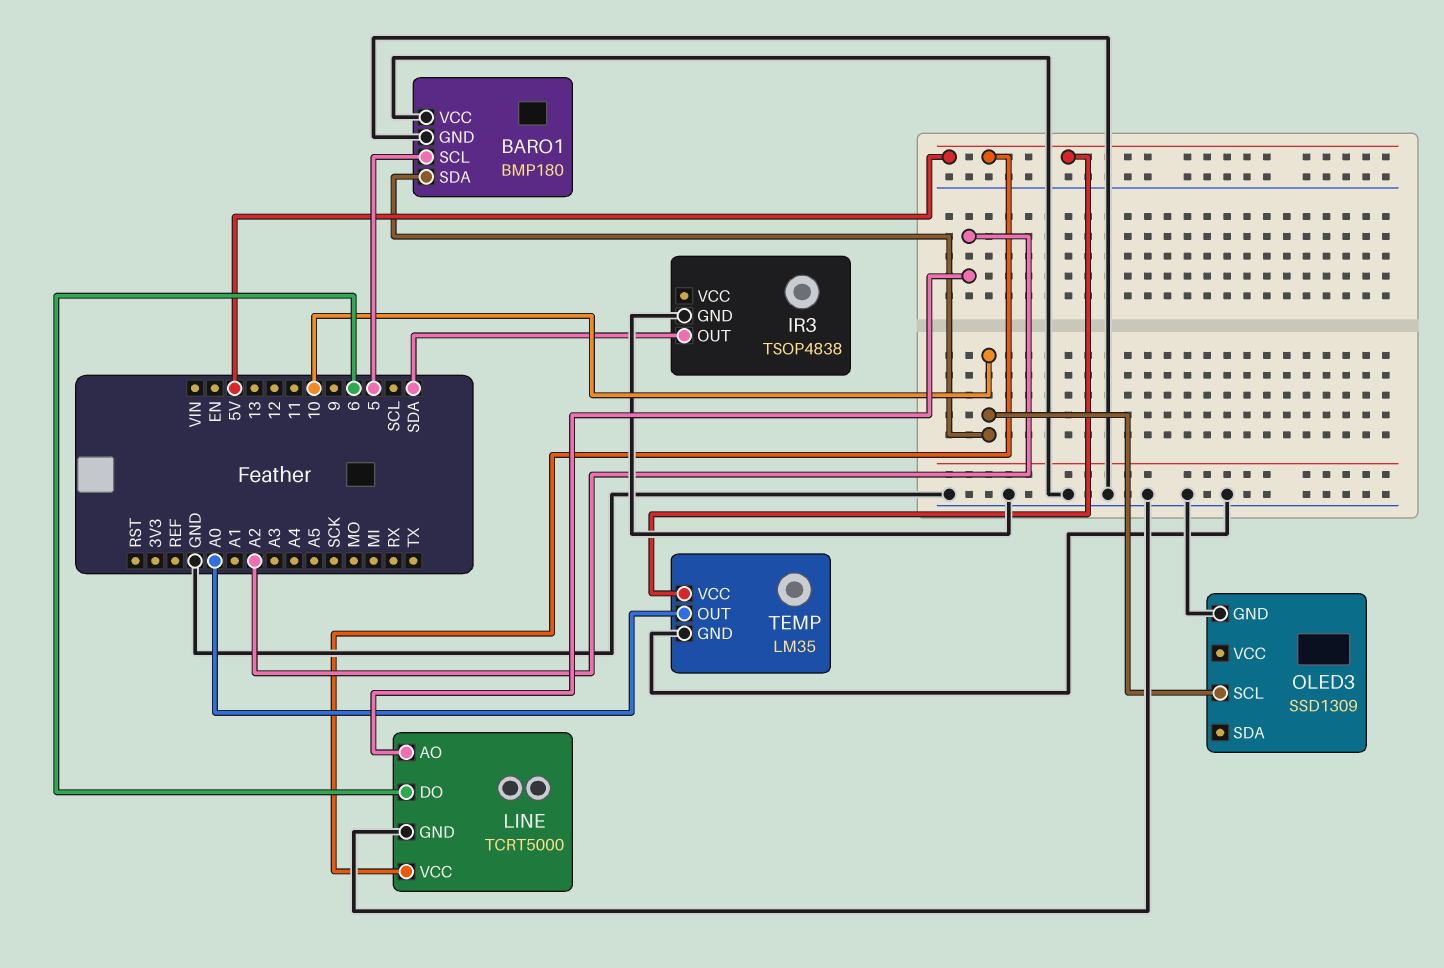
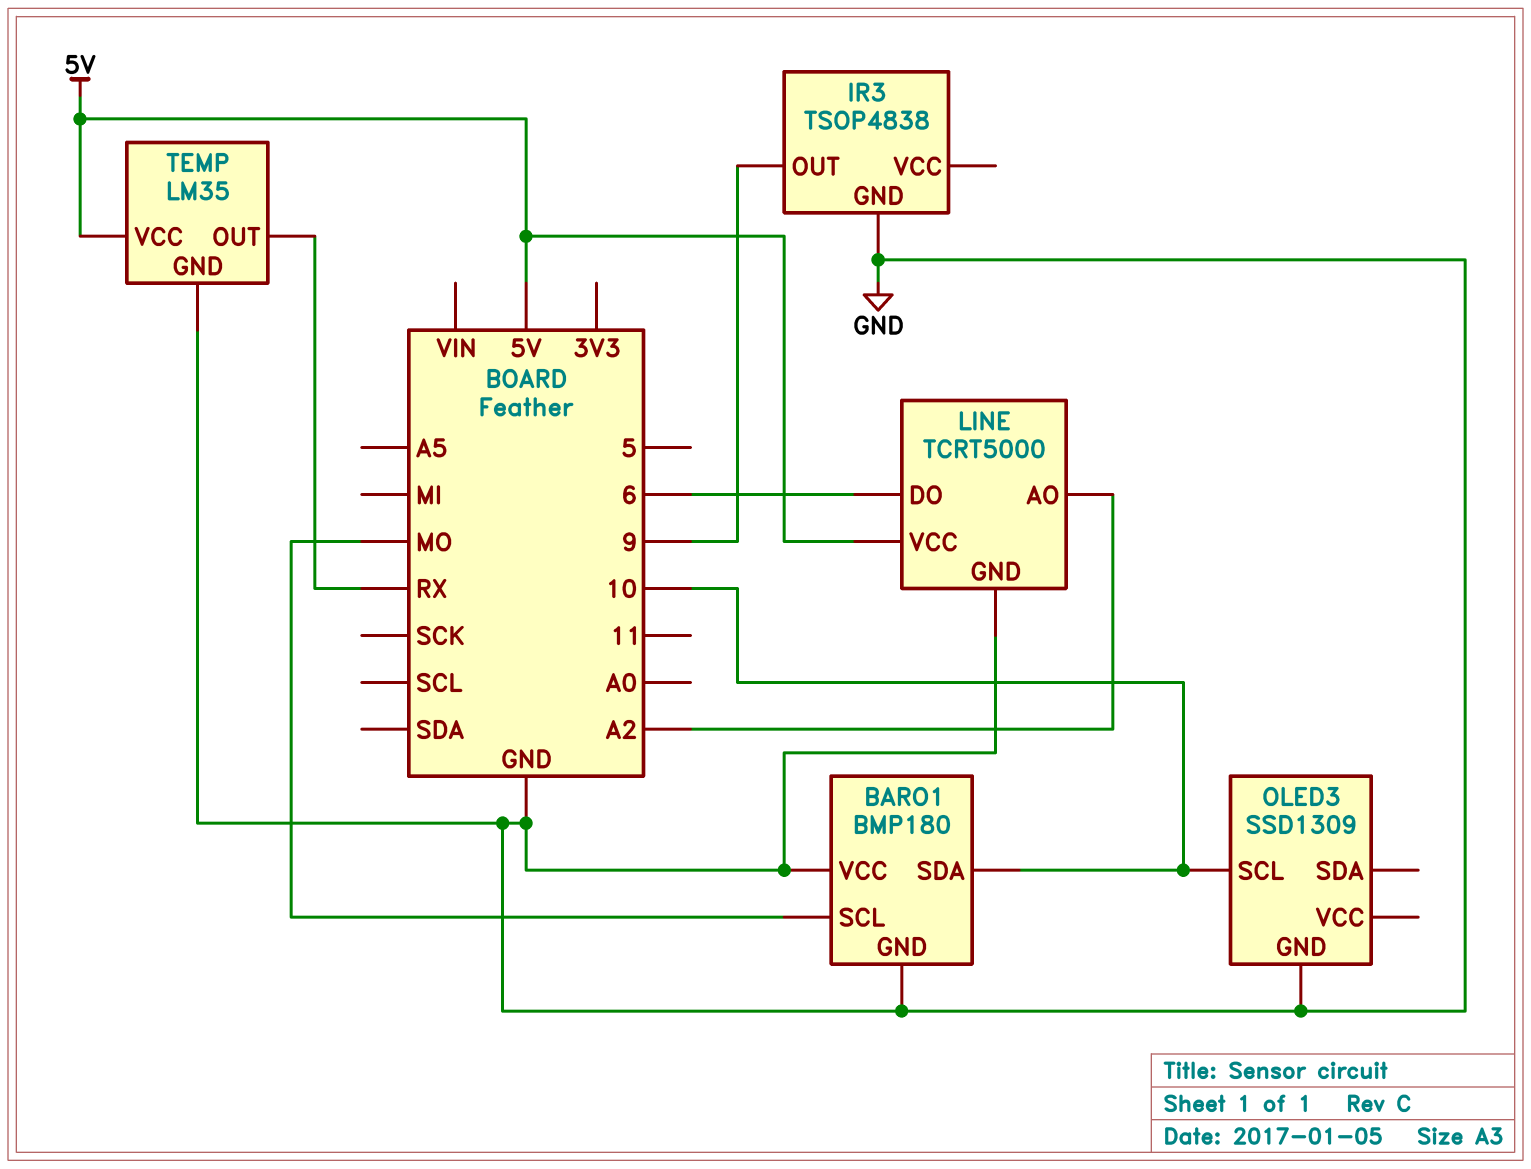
BARO1 pin SCL: 5 -> MO
IR3 pin OUT: SDA -> 9
TEMP pin OUT: A0 -> RX

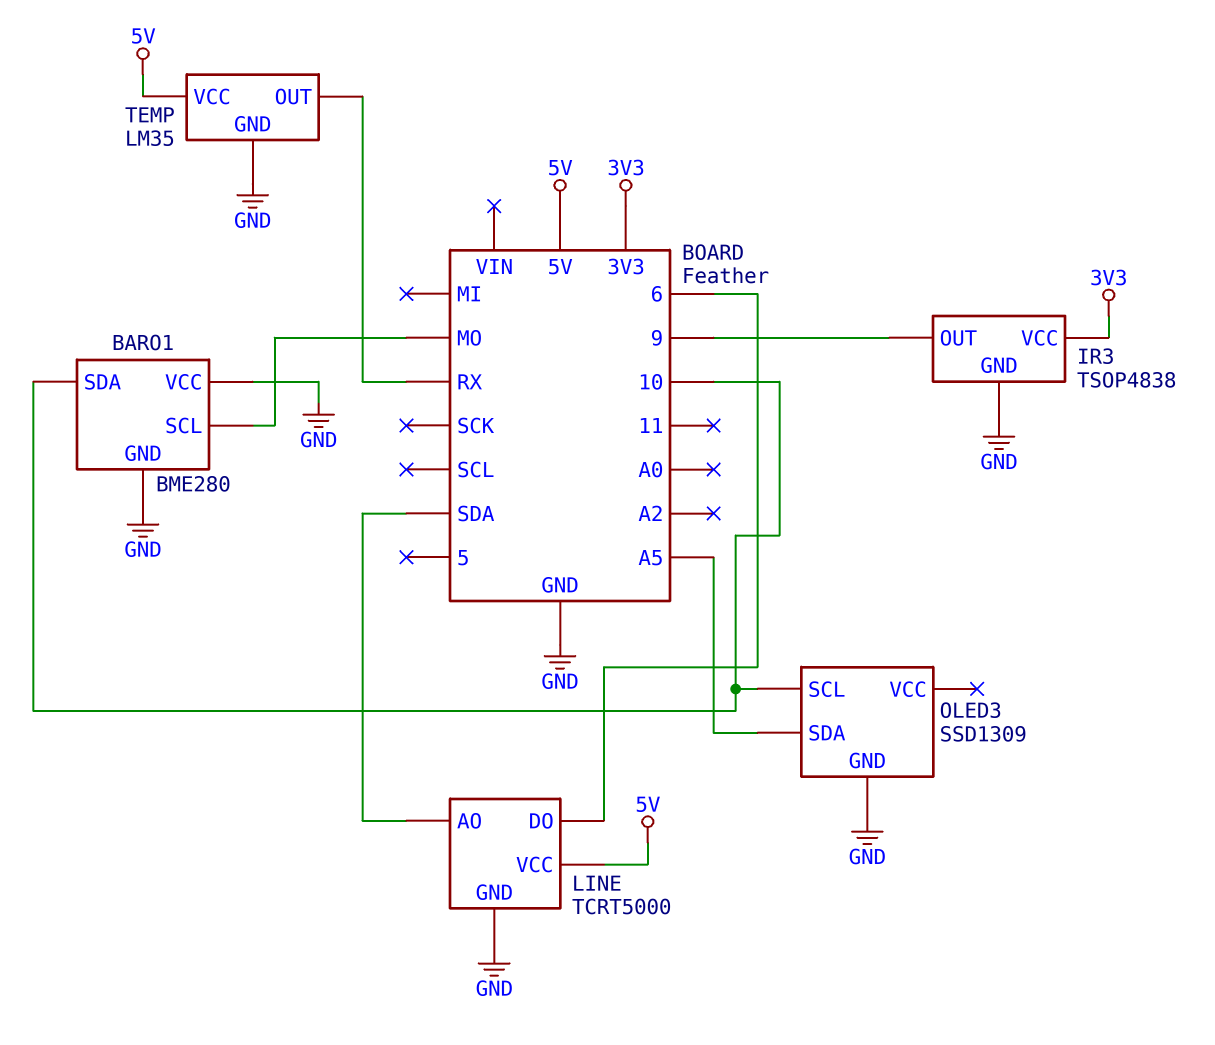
BARO1: BMP180 -> BME280
IR3 pin VCC: none -> 3V3
LINE pin AO: A2 -> SDA
OLED3 pin SDA: none -> A5

